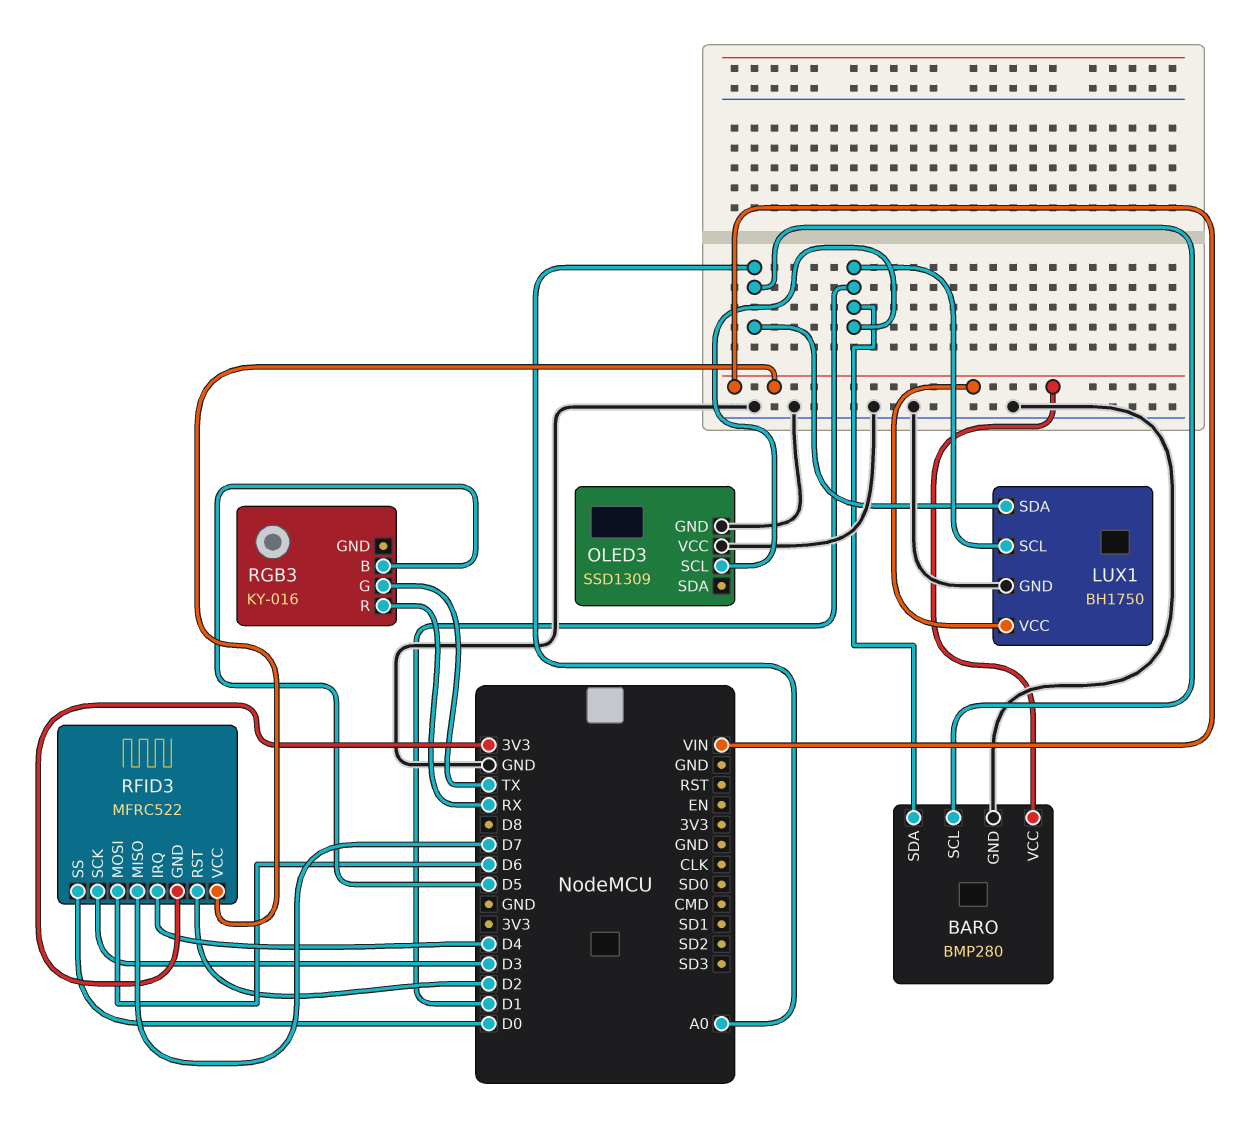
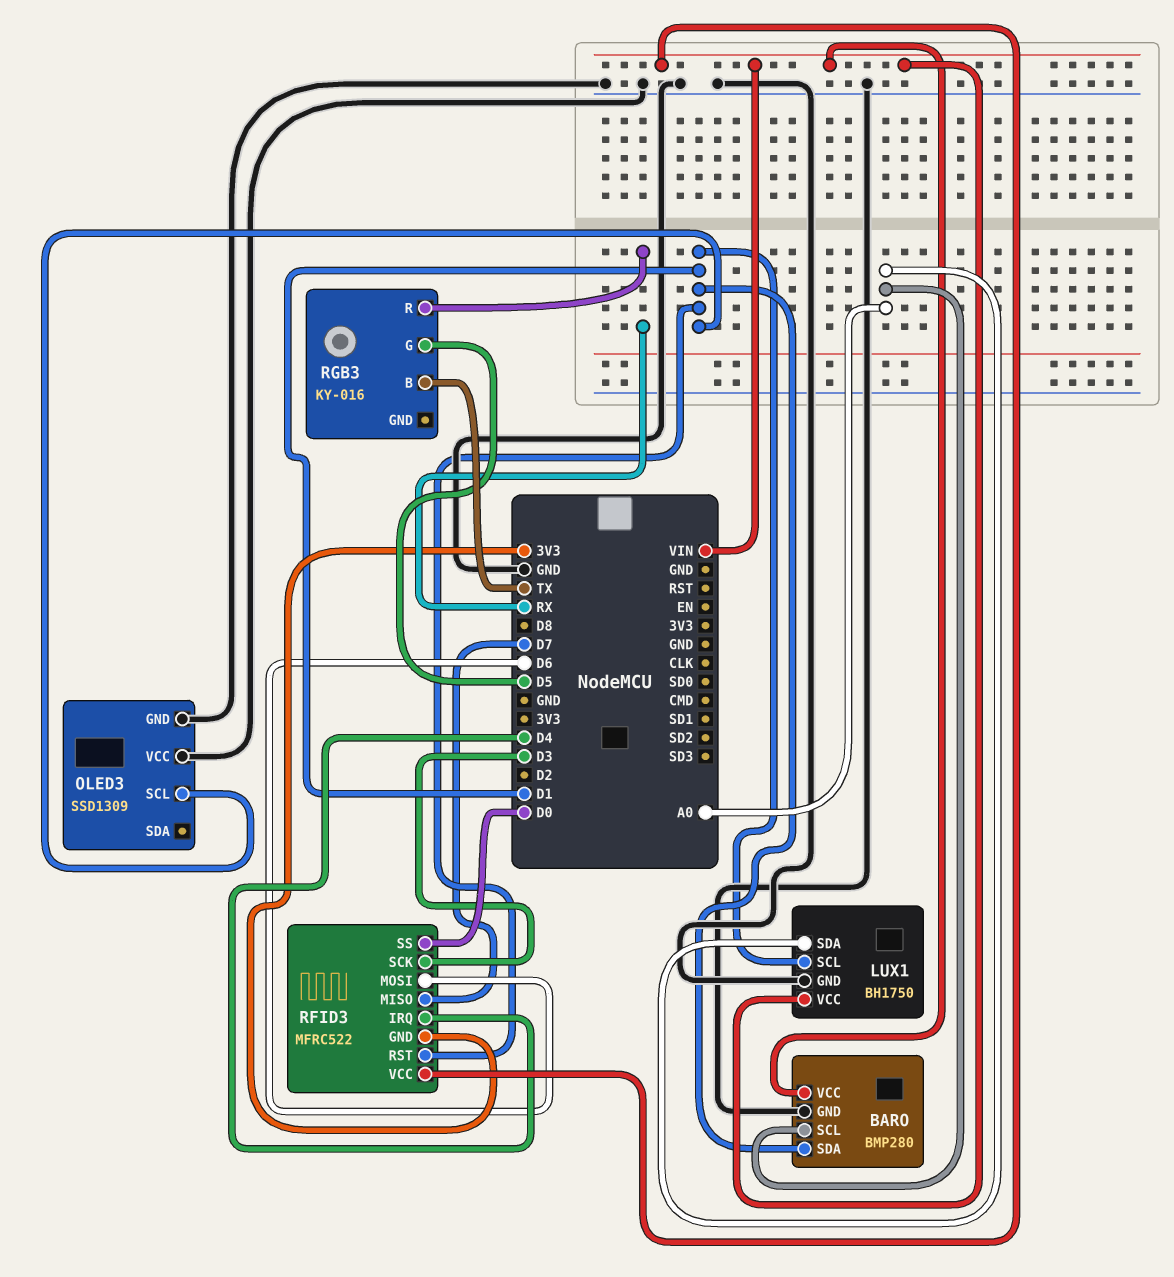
RFID3 pin RST: D2 -> D1
RGB3 pin B: D5 -> TX
RGB3 pin G: TX -> D5

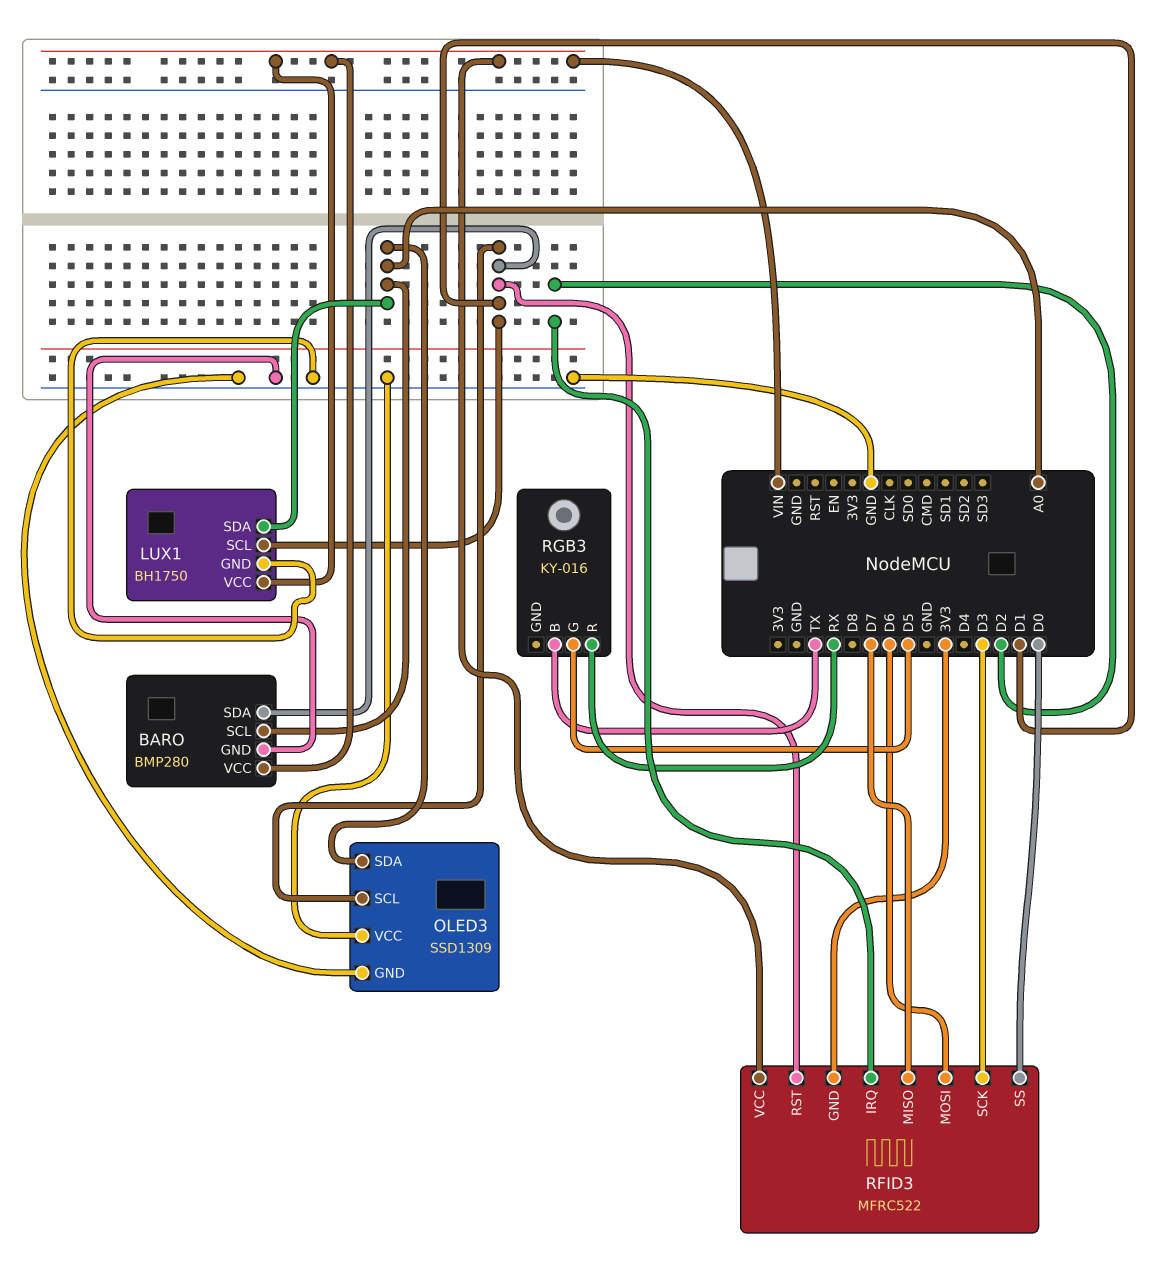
OLED3 pin SDA: none -> A0
RFID3 pin IRQ: D4 -> D2

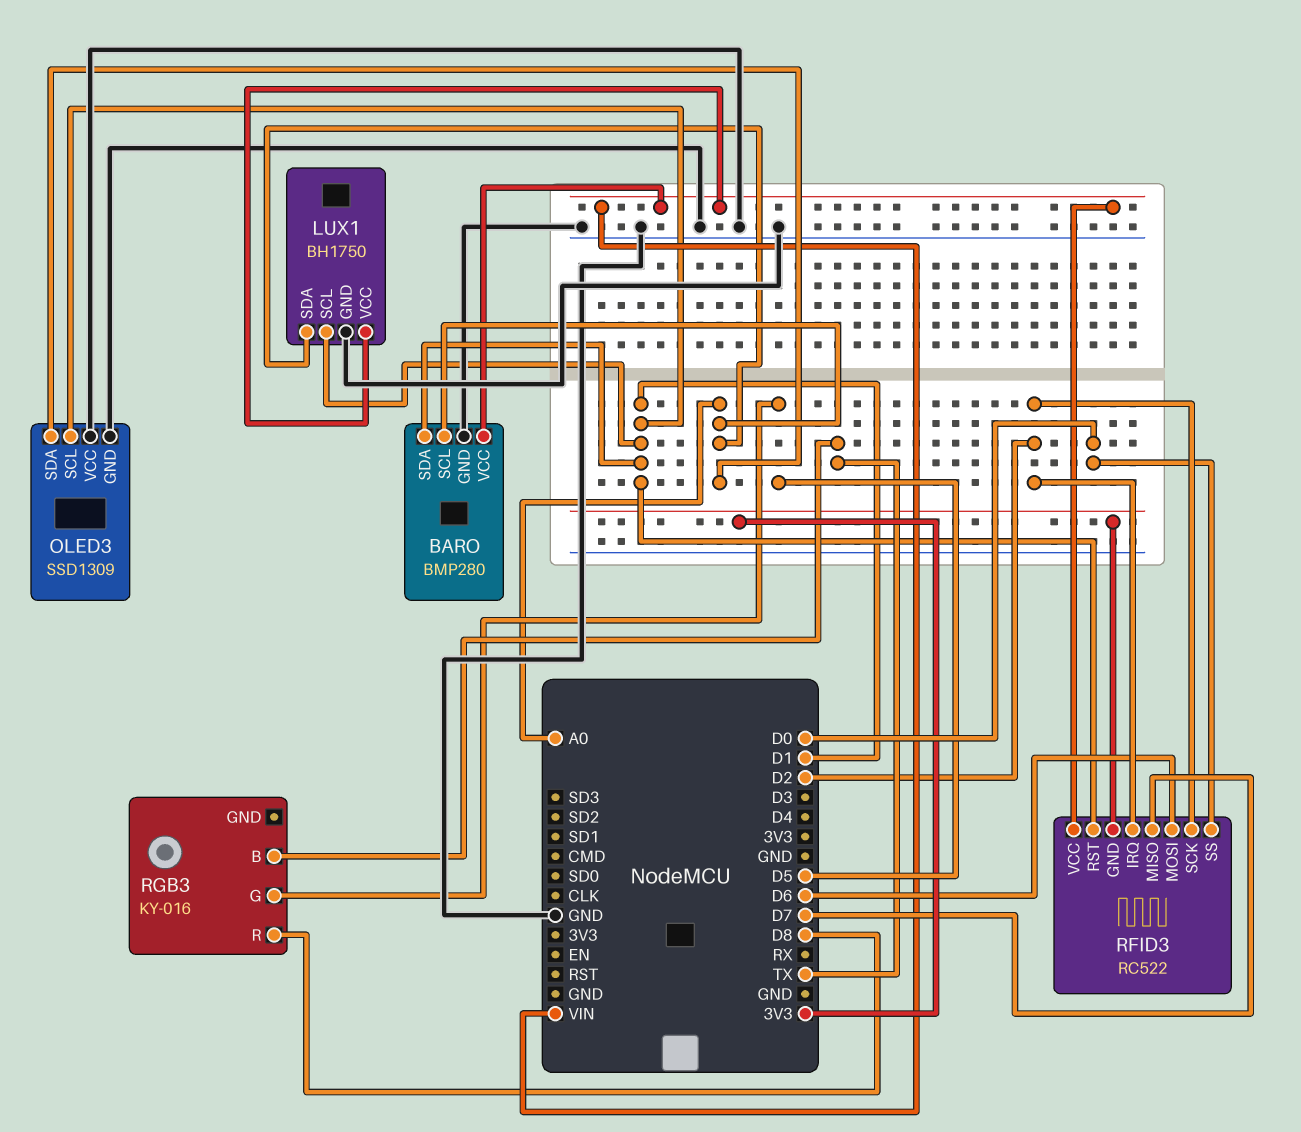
RFID3: MFRC522 -> RC522
RFID3 pin SCK: D3 -> D2
RGB3 pin R: RX -> D8

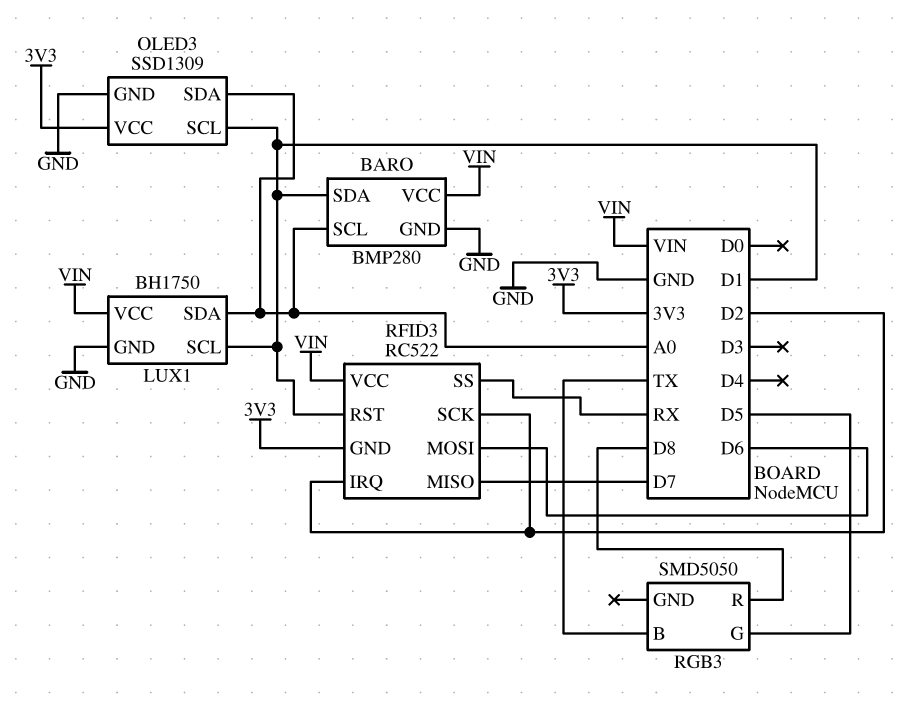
OLED3 pin VCC: GND -> 3V3
RFID3 pin SS: D0 -> RX
RGB3: KY-016 -> SMD5050

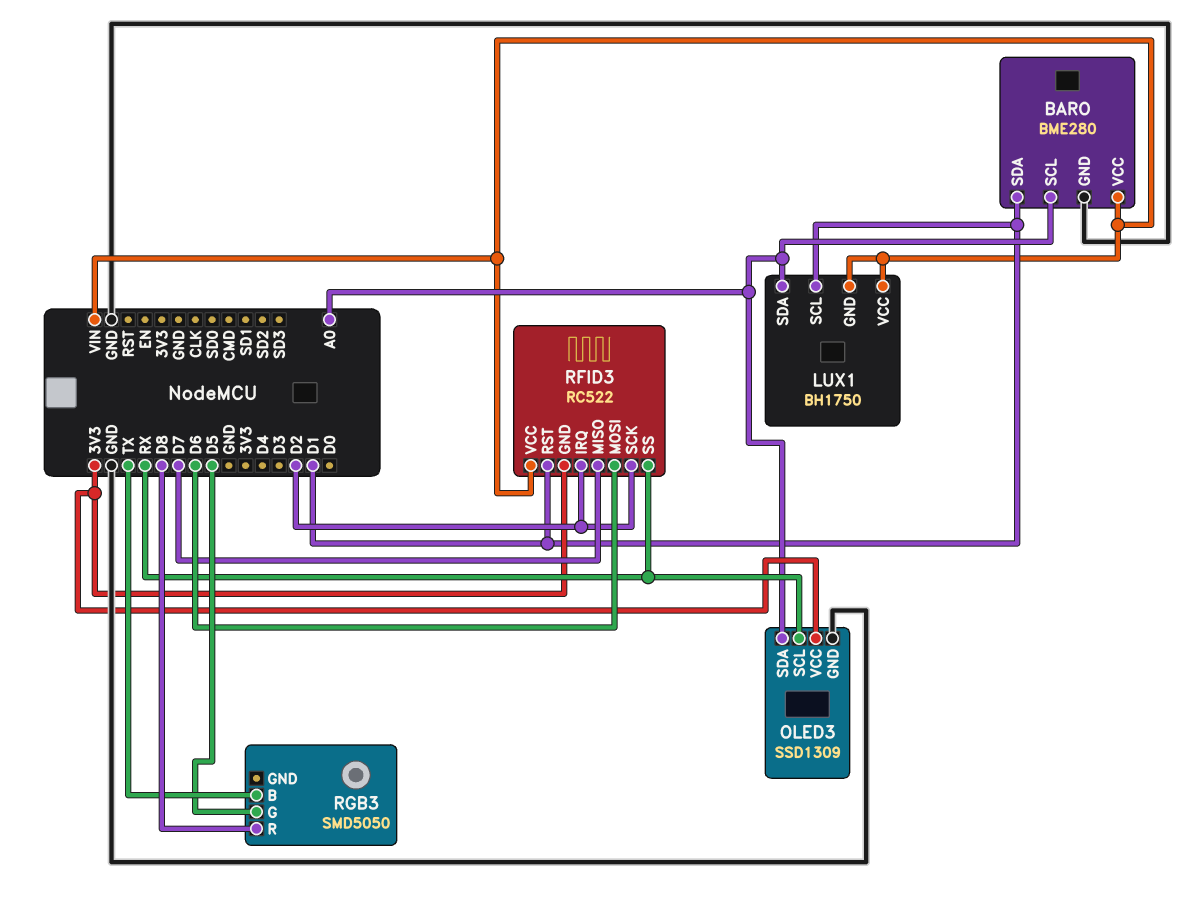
BARO: BMP280 -> BME280
LUX1 pin GND: GND -> VIN
OLED3 pin SCL: D1 -> RX

